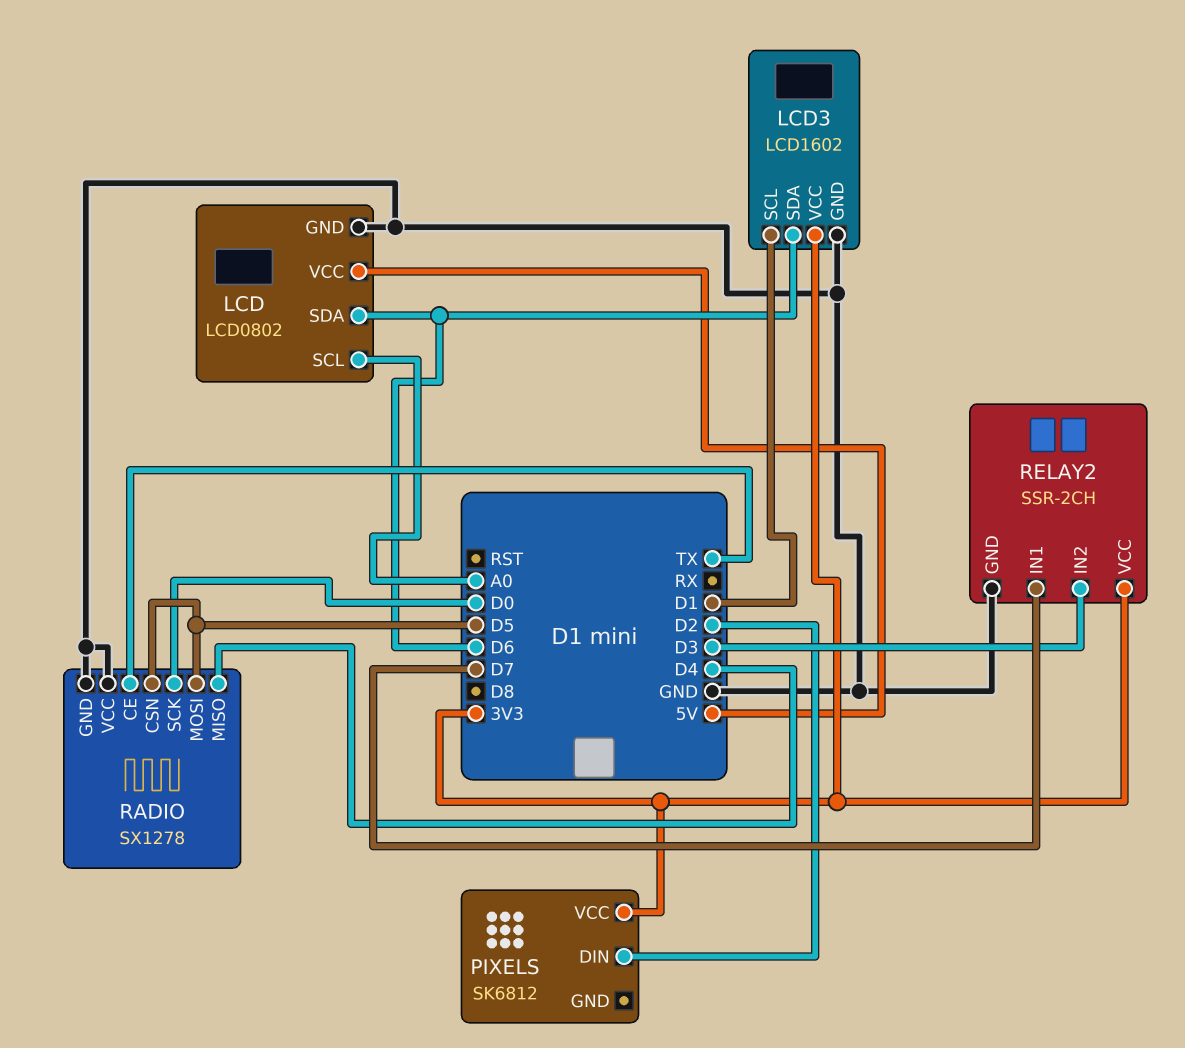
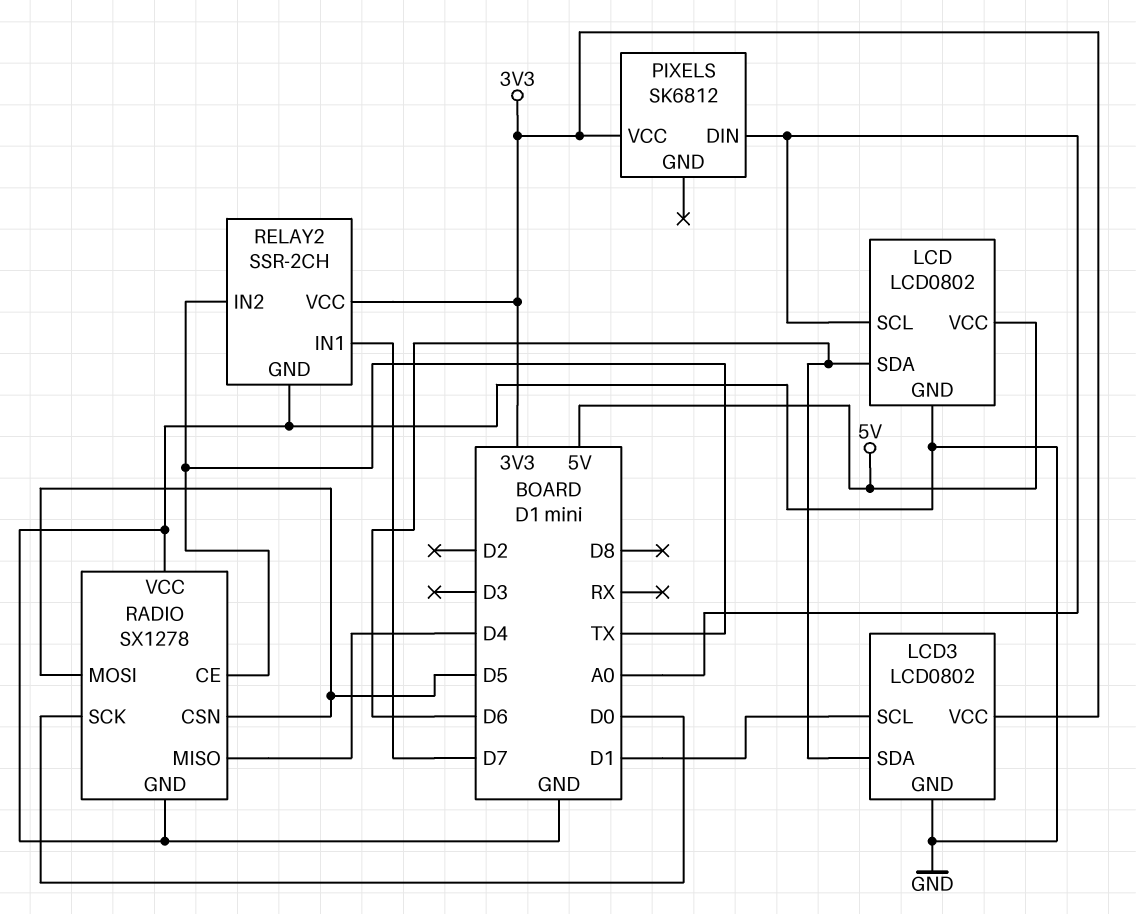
LCD3: LCD1602 -> LCD0802
PIXELS pin DIN: D2 -> A0
RELAY2 pin IN2: D3 -> TX

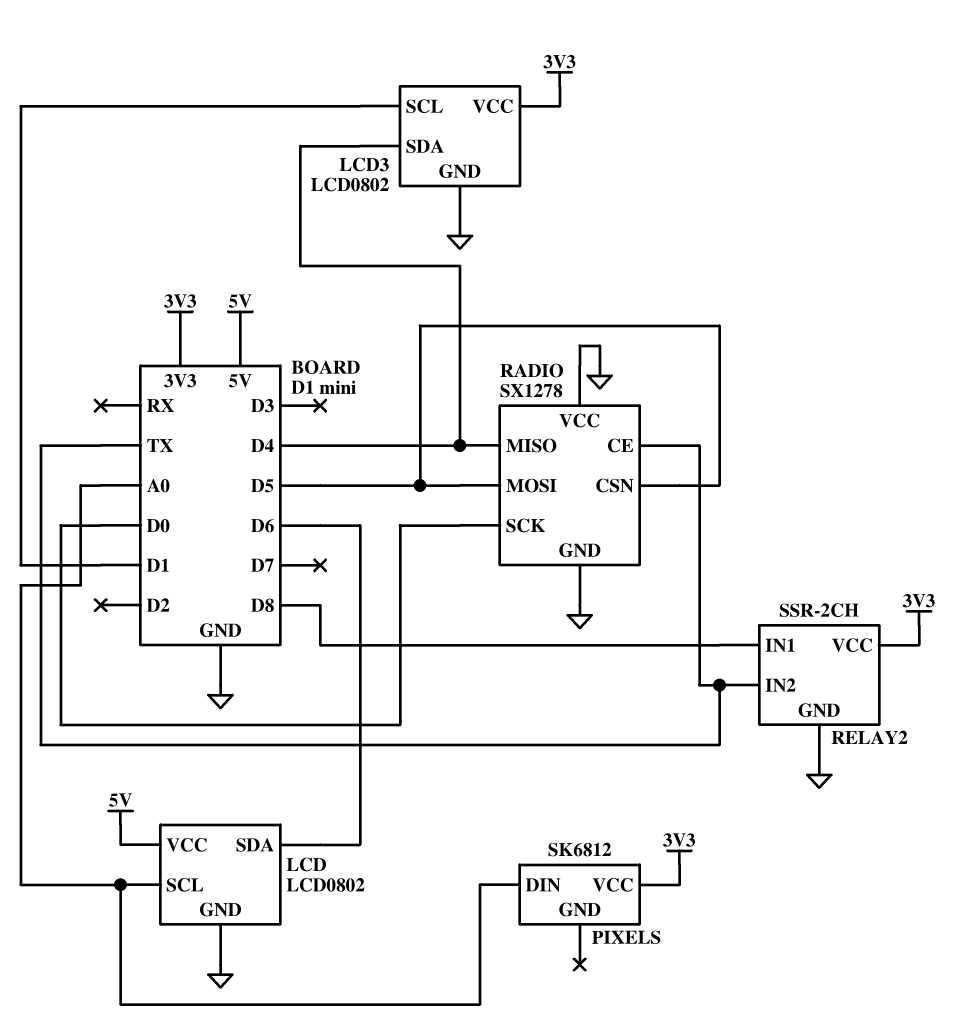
LCD3 pin SDA: D6 -> D4
RELAY2 pin IN1: D7 -> D8

